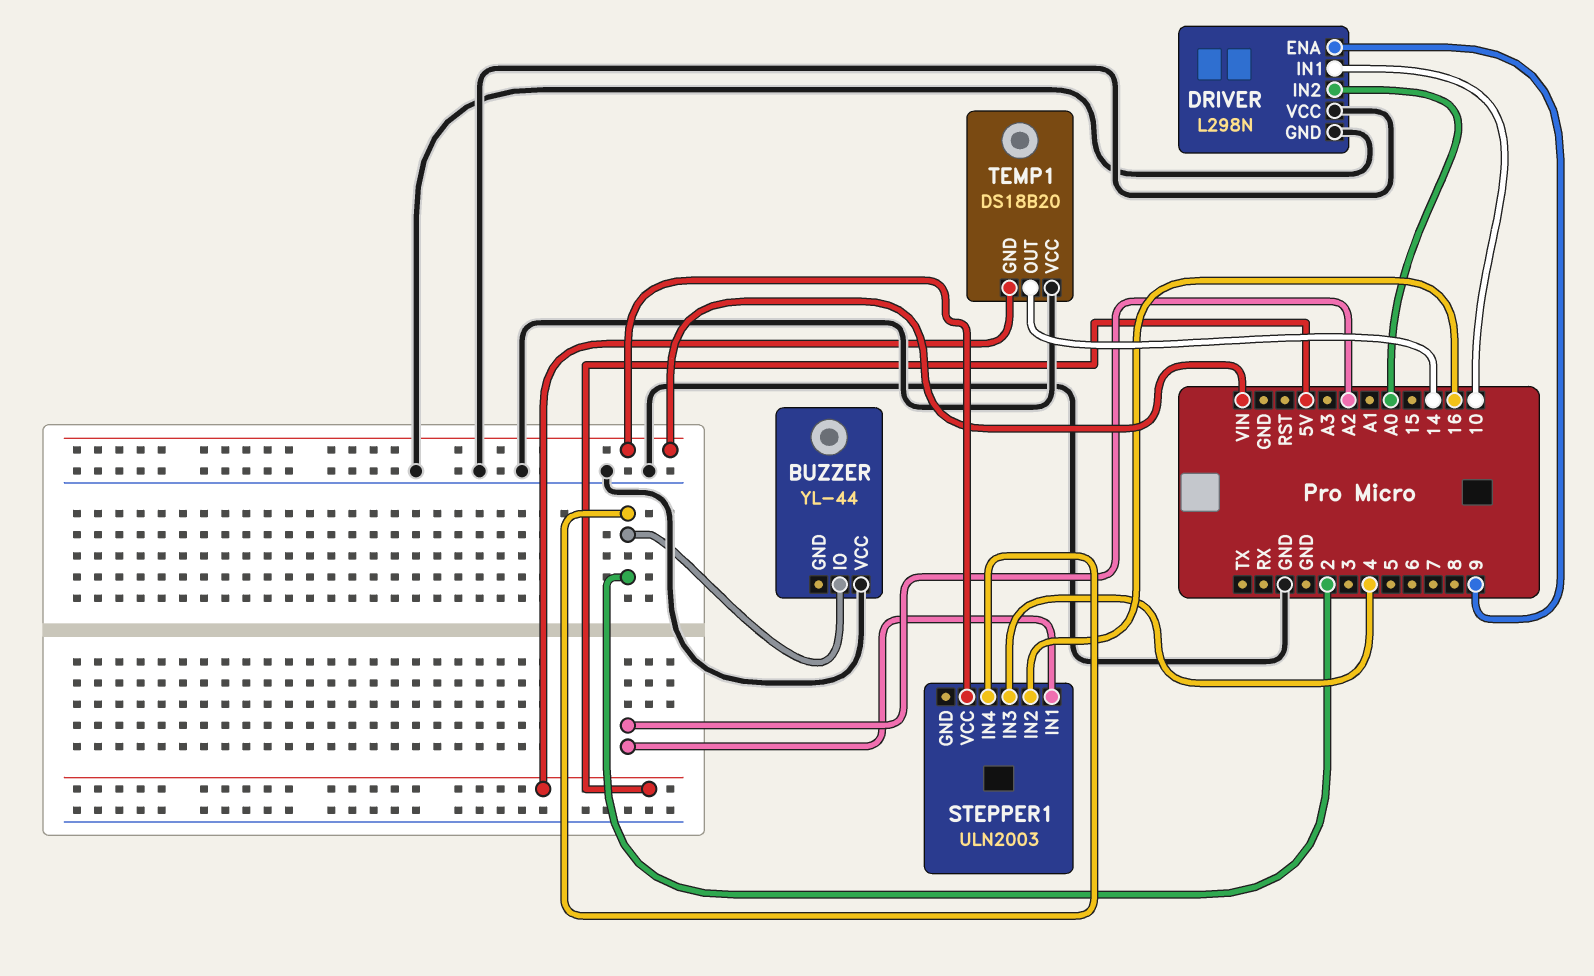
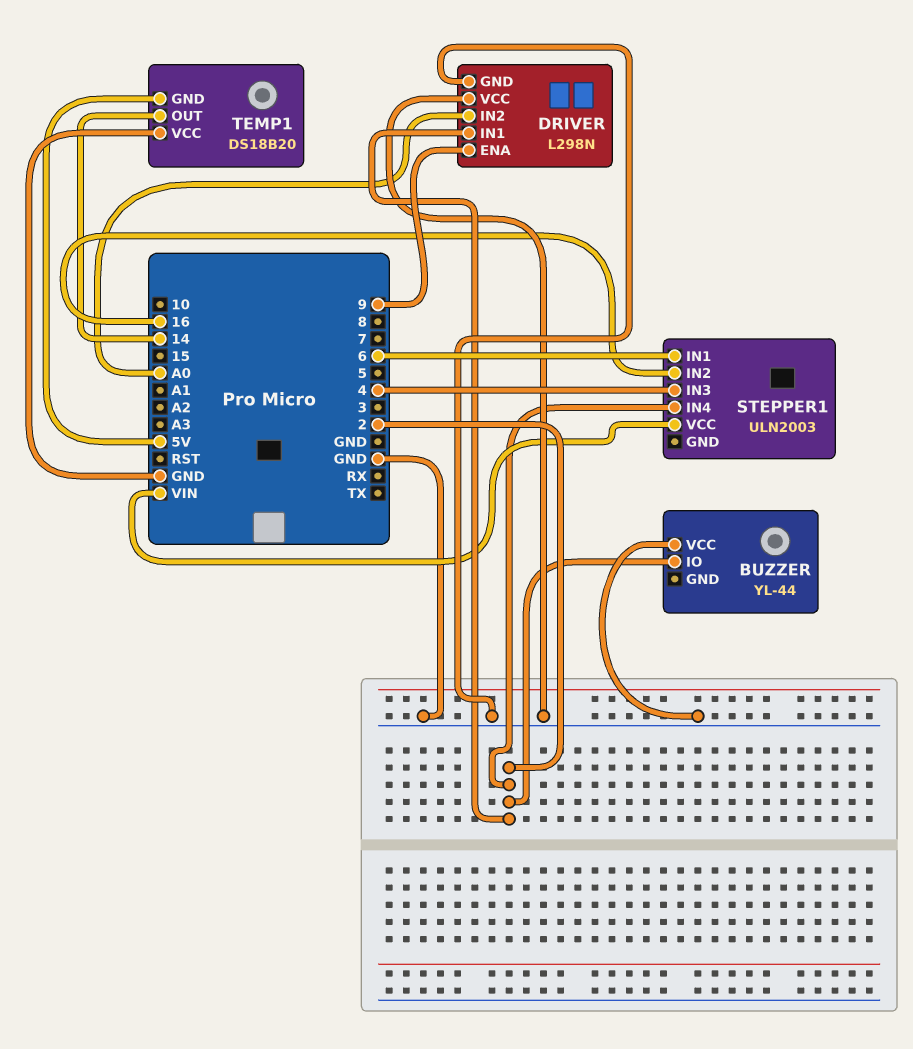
DRIVER pin IN1: 10 -> 2
STEPPER1 pin IN1: A2 -> 6

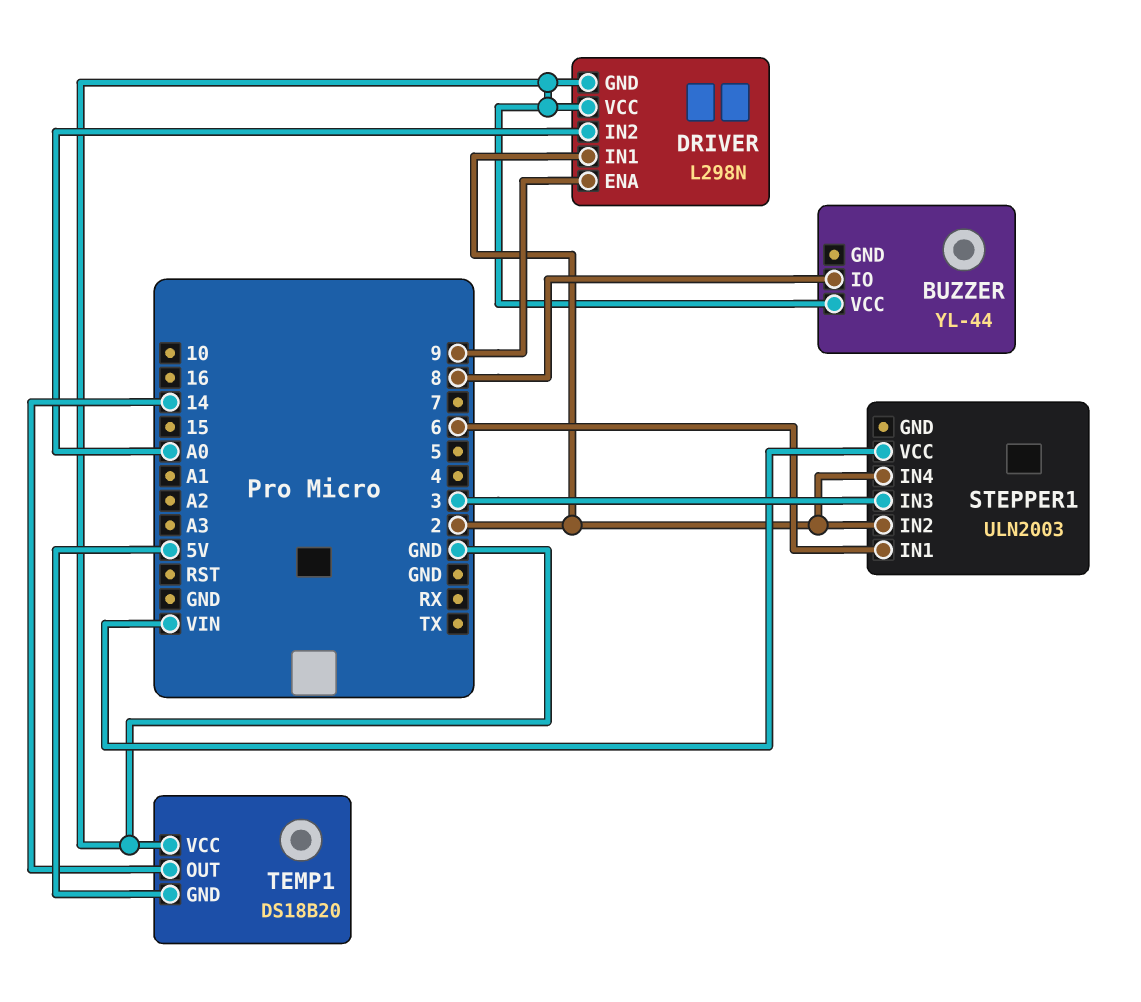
BUZZER pin IO: 2 -> 8
STEPPER1 pin IN2: 16 -> 2
STEPPER1 pin IN3: 4 -> 3

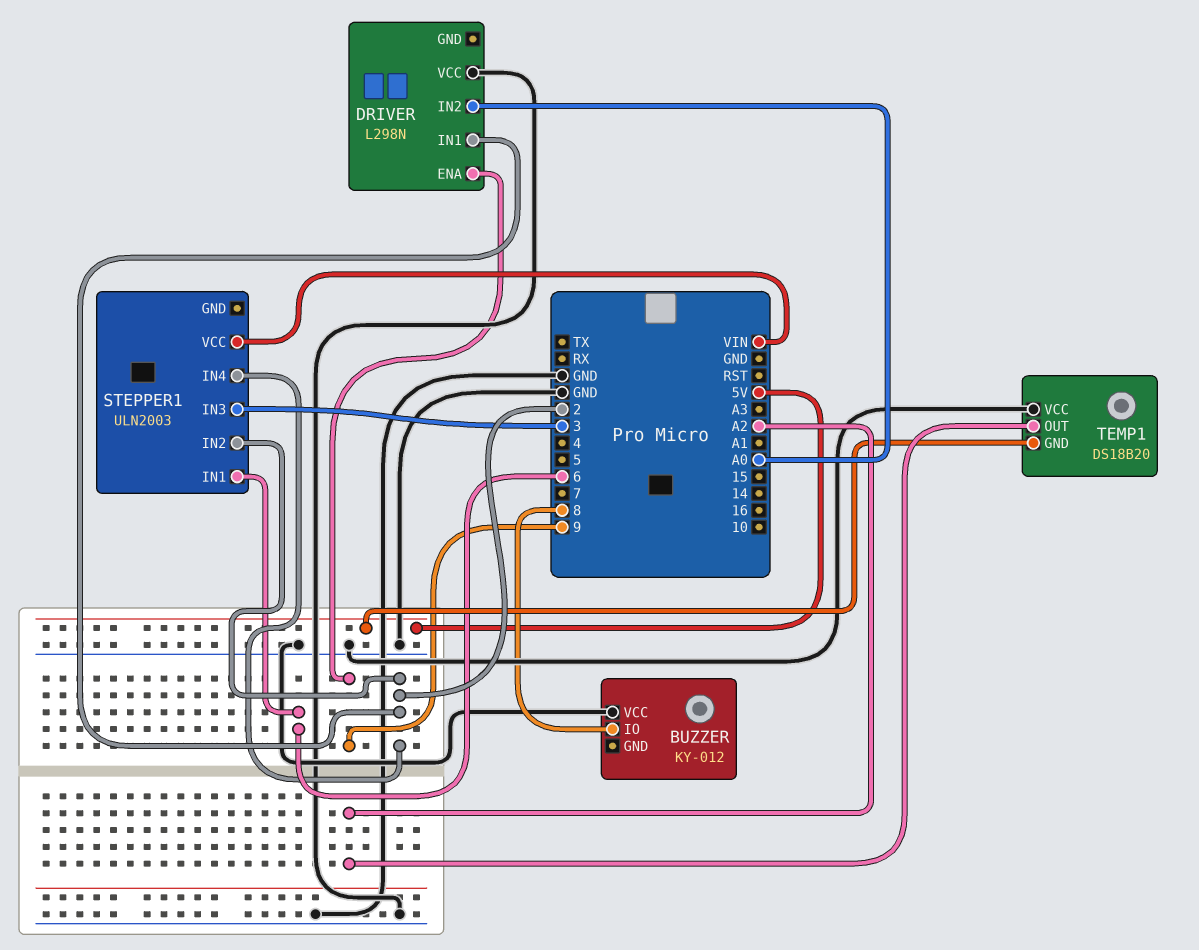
BUZZER: YL-44 -> KY-012
DRIVER pin GND: GND -> none
TEMP1 pin OUT: 14 -> A2

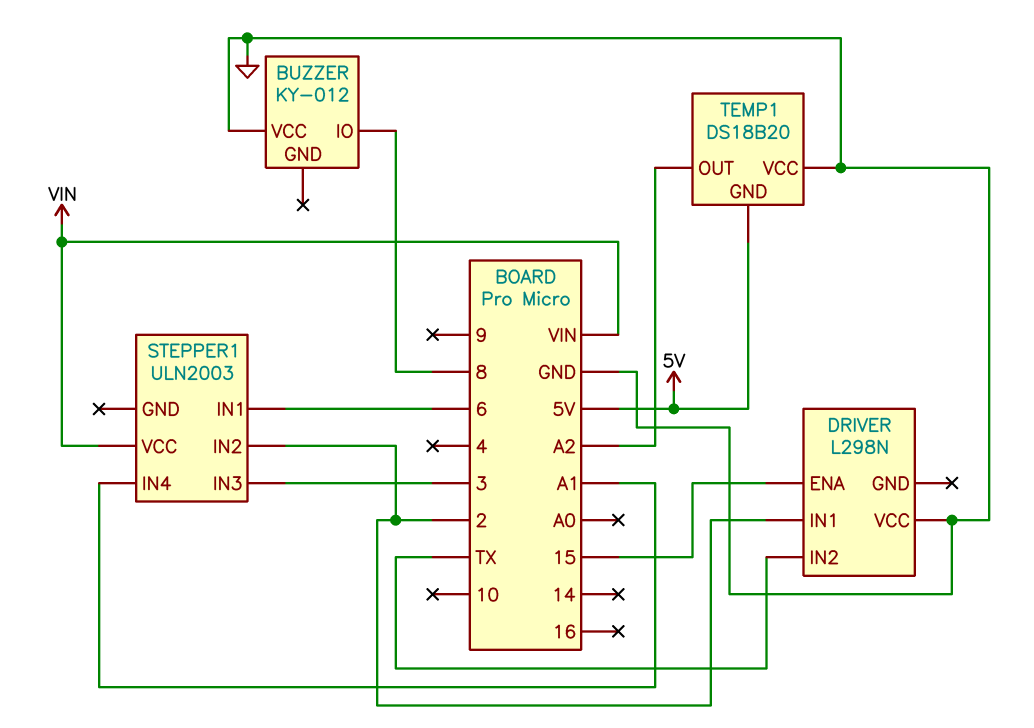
DRIVER pin ENA: 9 -> 15
DRIVER pin IN2: A0 -> TX
STEPPER1 pin IN4: 2 -> A1

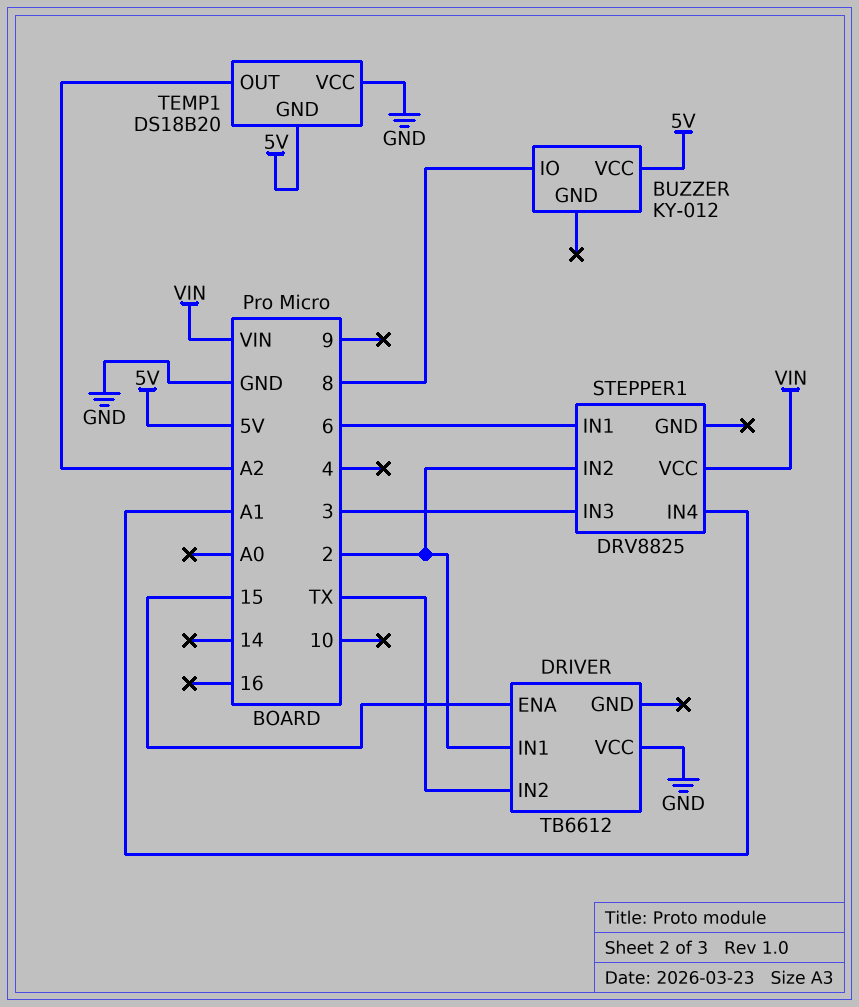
BUZZER pin VCC: GND -> 5V
DRIVER: L298N -> TB6612
STEPPER1: ULN2003 -> DRV8825

